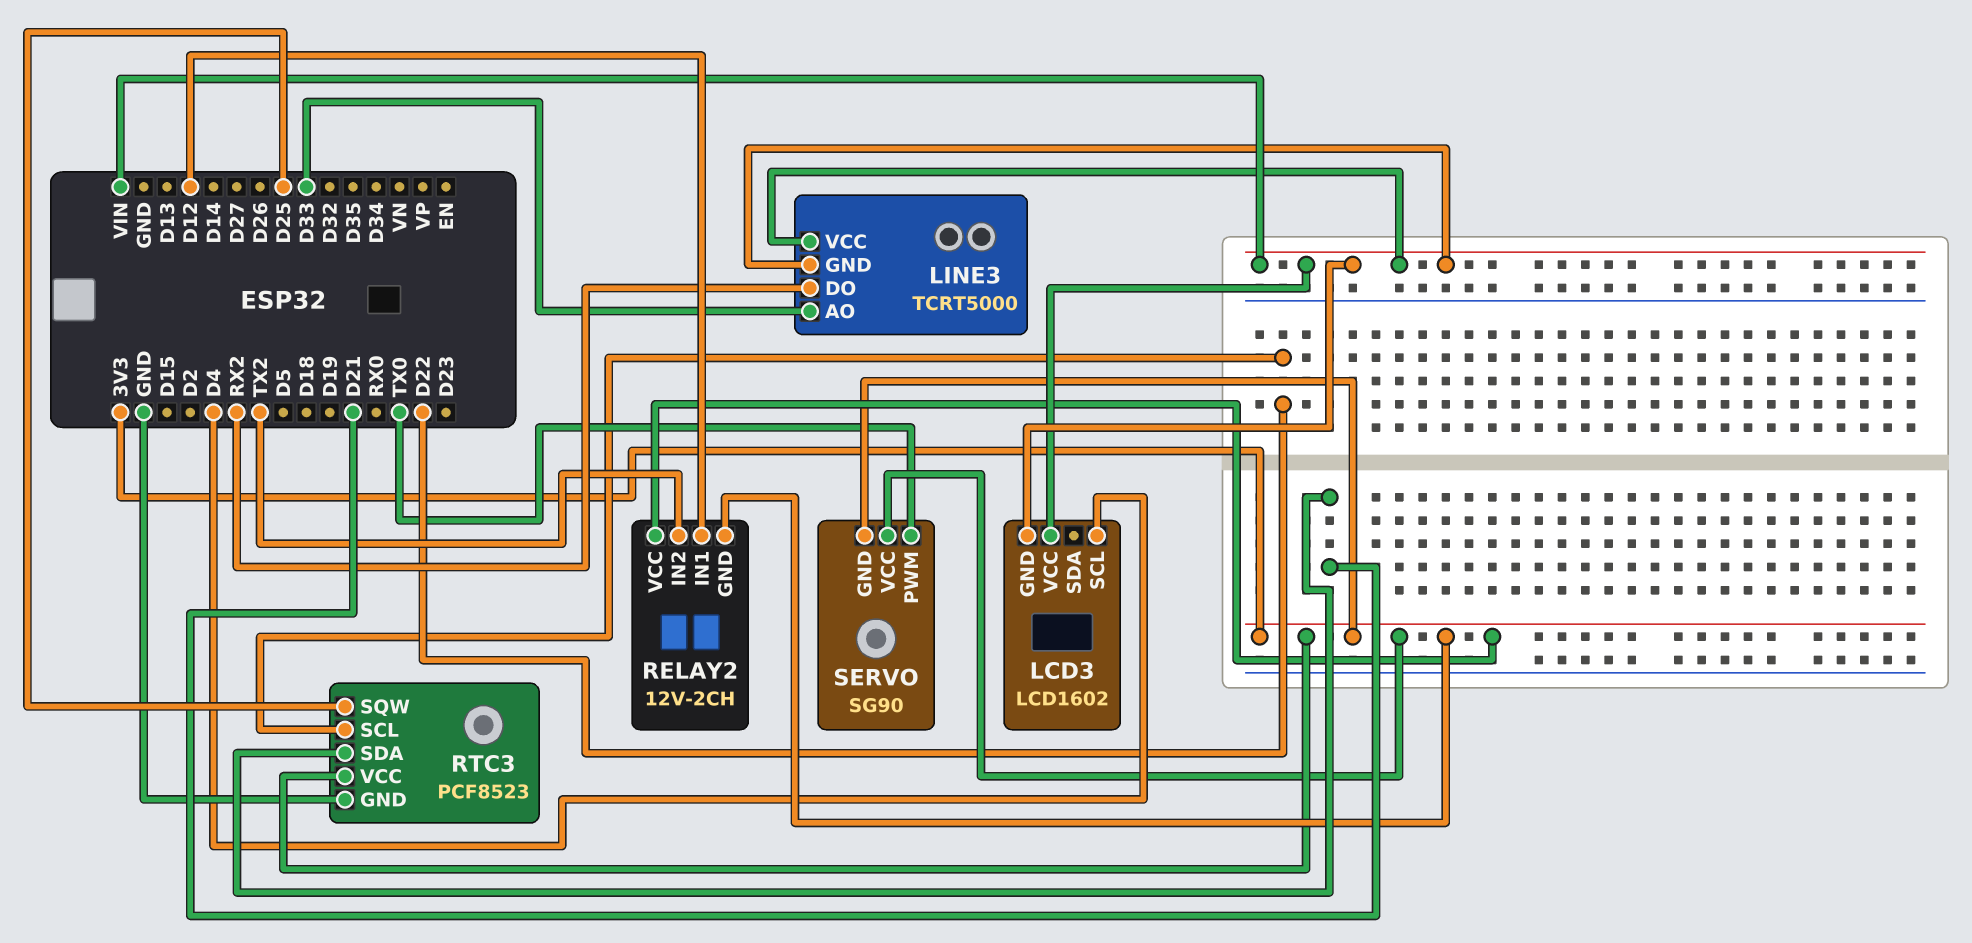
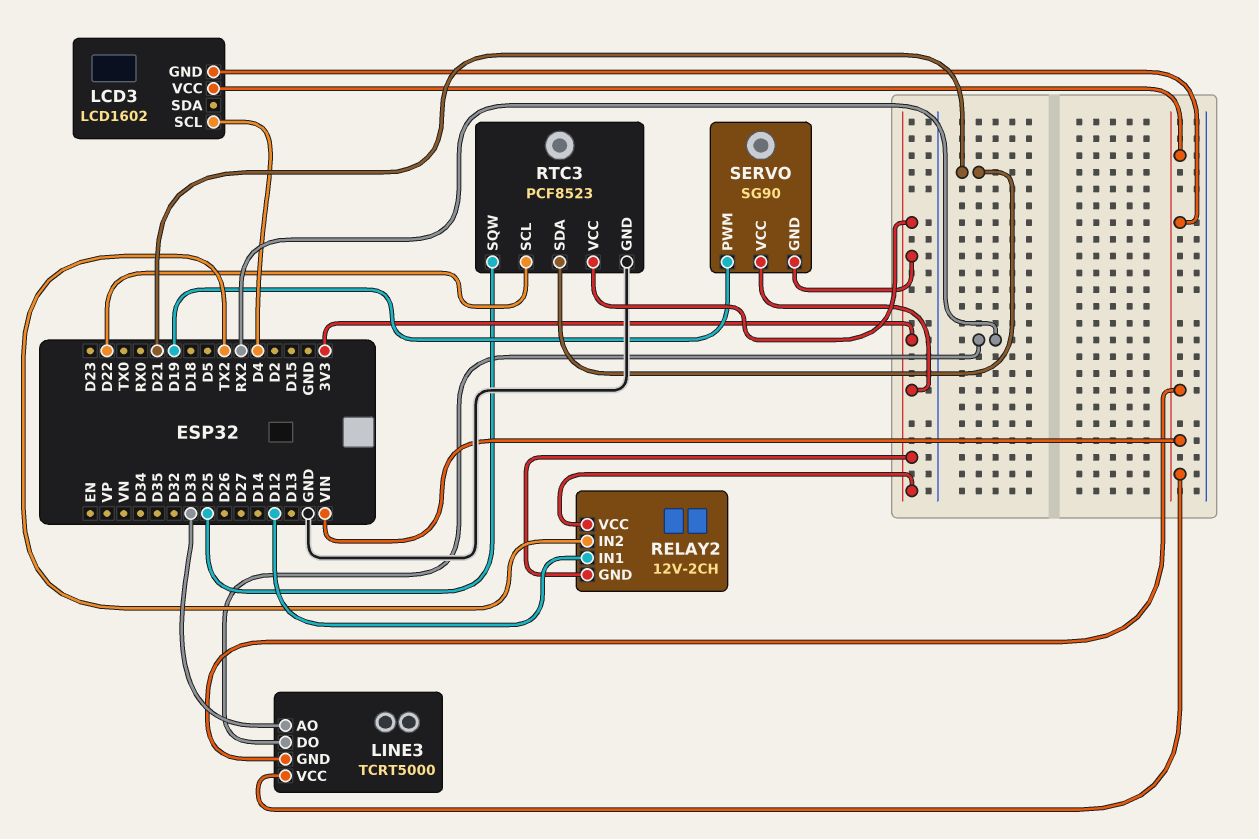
SERVO pin PWM: TX0 -> D19

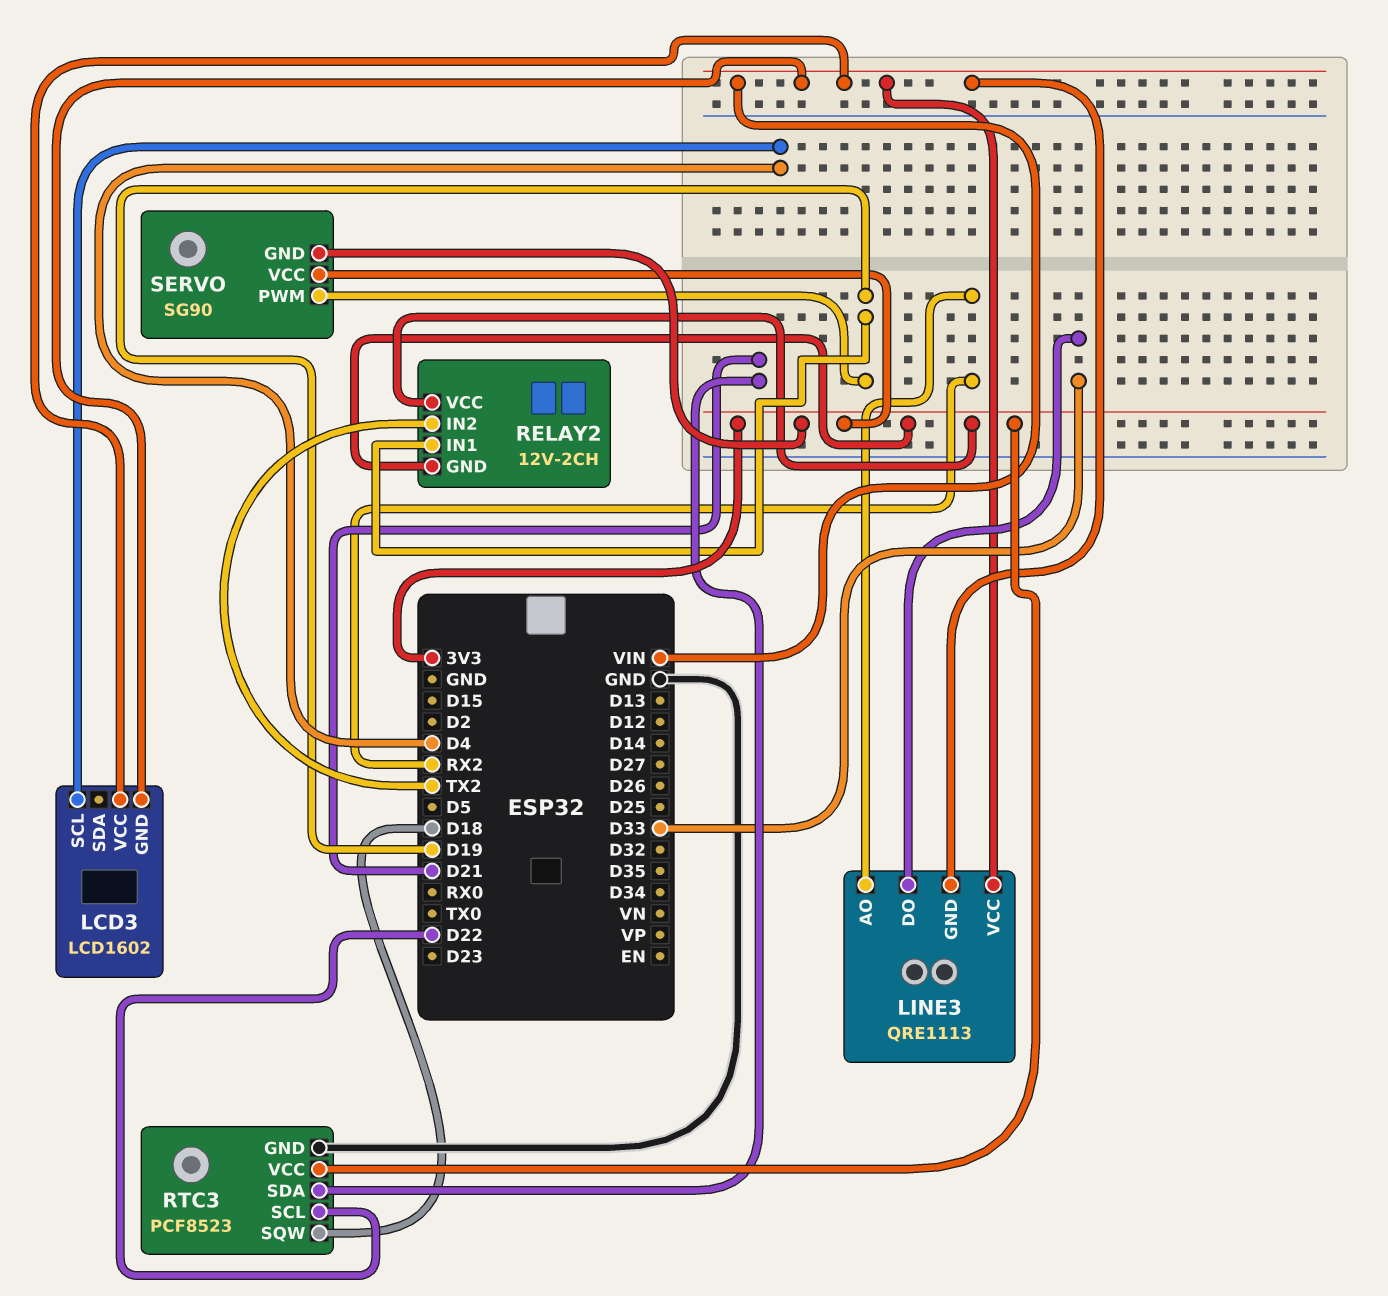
LINE3: TCRT5000 -> QRE1113
LINE3 pin AO: D33 -> RX2
LINE3 pin DO: RX2 -> D33
RELAY2 pin IN1: D12 -> D19
RTC3 pin SQW: D25 -> D18

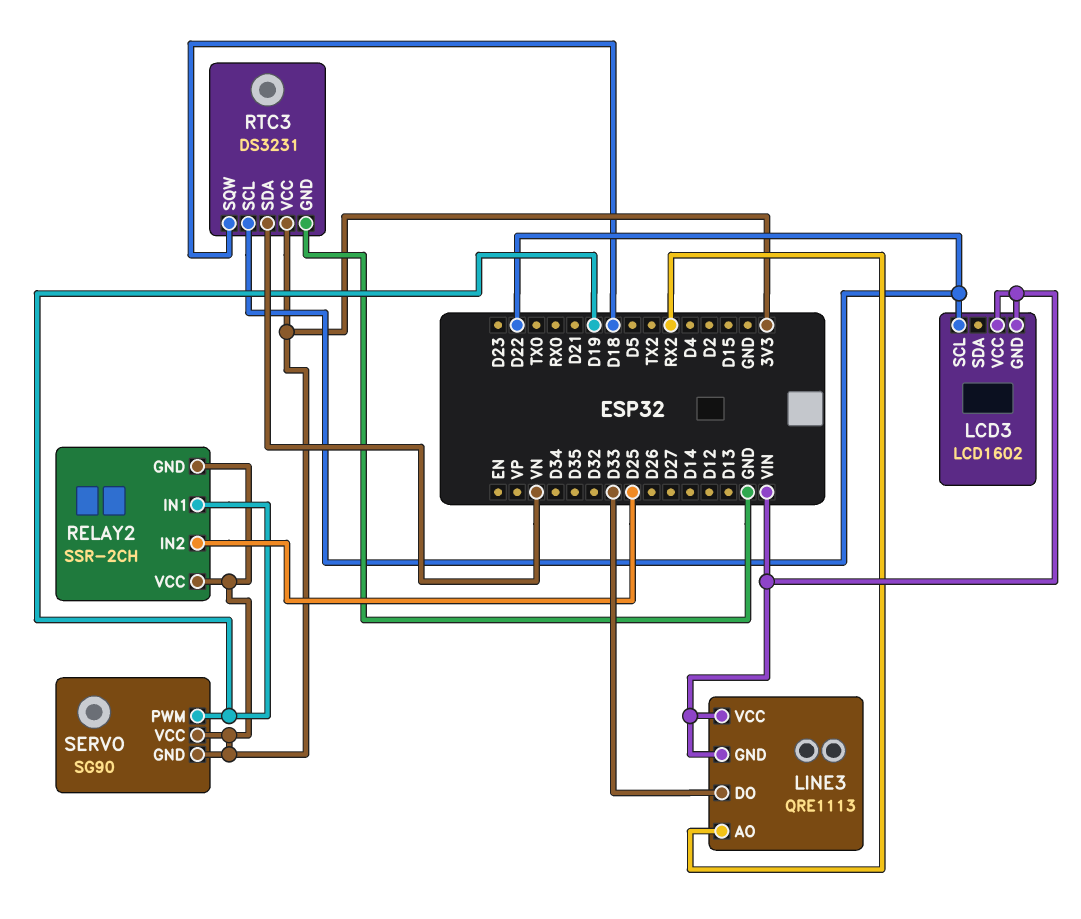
LCD3 pin SCL: D4 -> D22
RELAY2: 12V-2CH -> SSR-2CH
RELAY2 pin IN2: TX2 -> D25
RTC3: PCF8523 -> DS3231
RTC3 pin SDA: D21 -> VN

